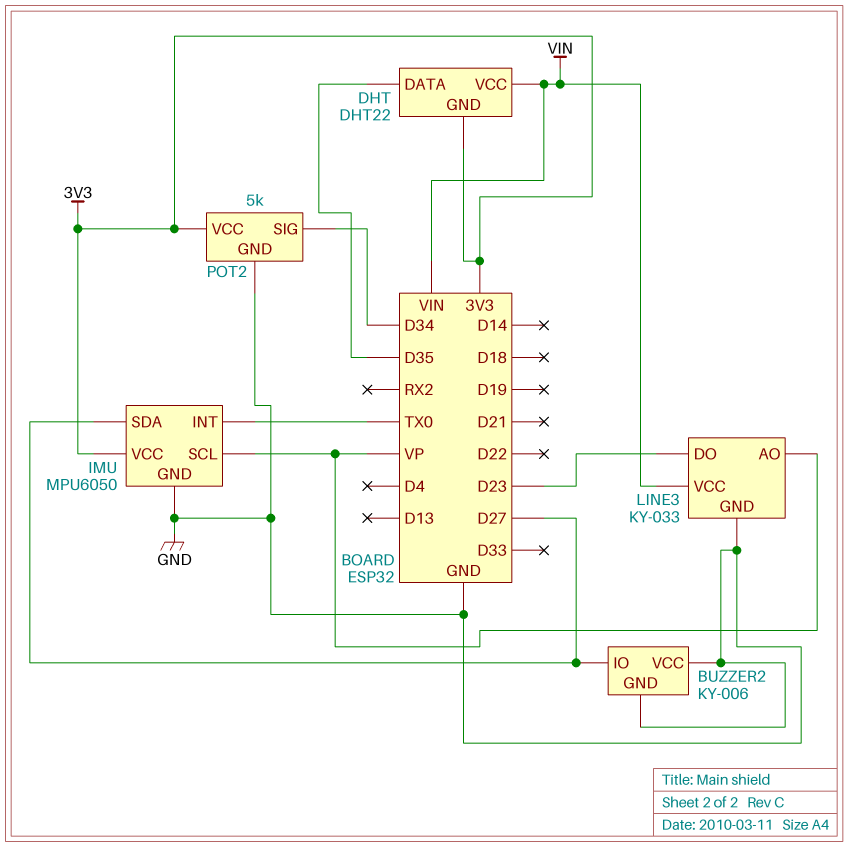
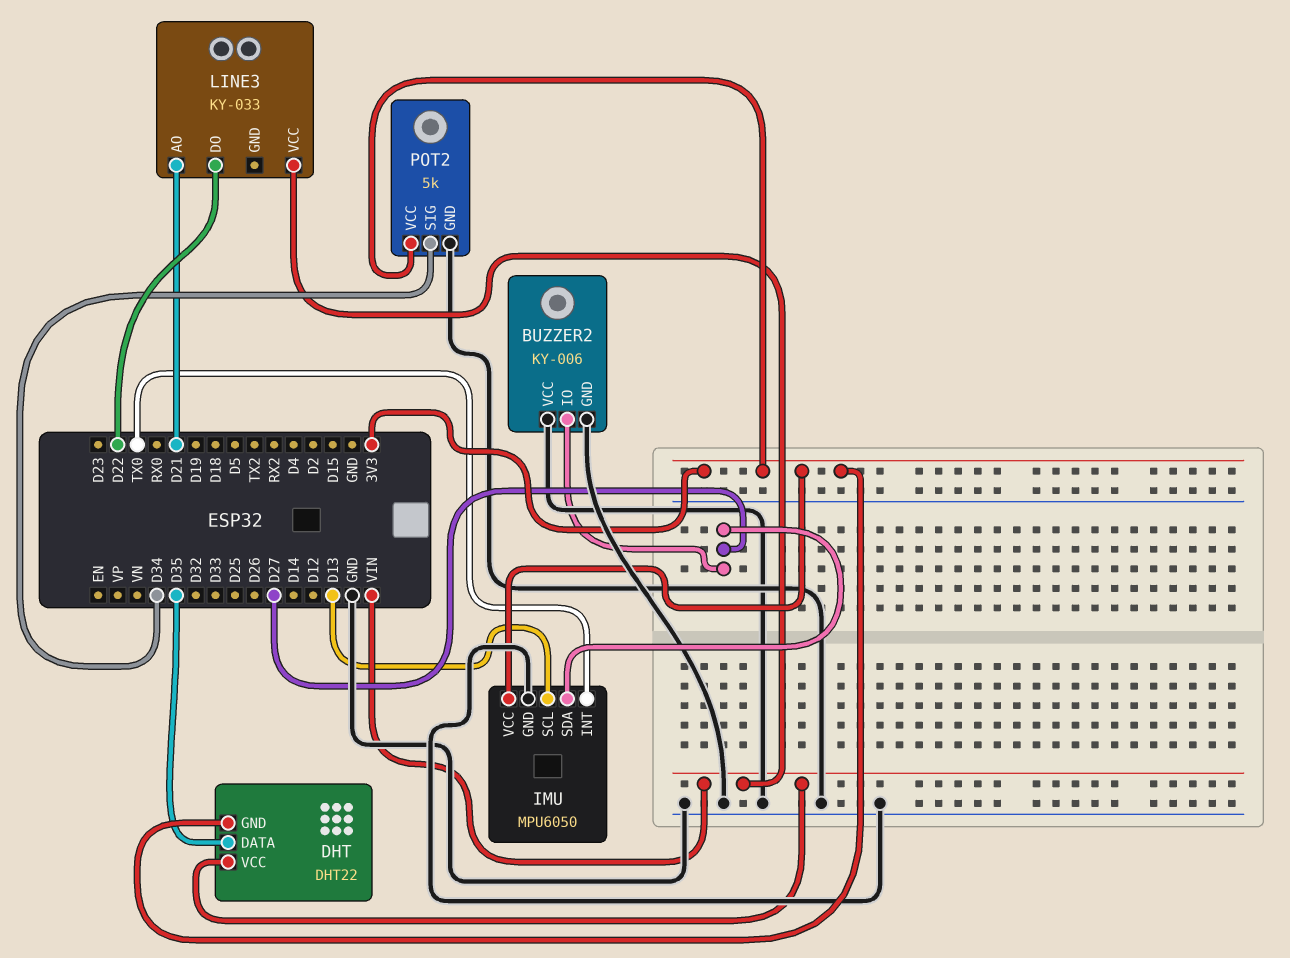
IMU pin SCL: VP -> D13
LINE3 pin AO: VP -> D21
LINE3 pin DO: D23 -> D22
LINE3 pin GND: GND -> none

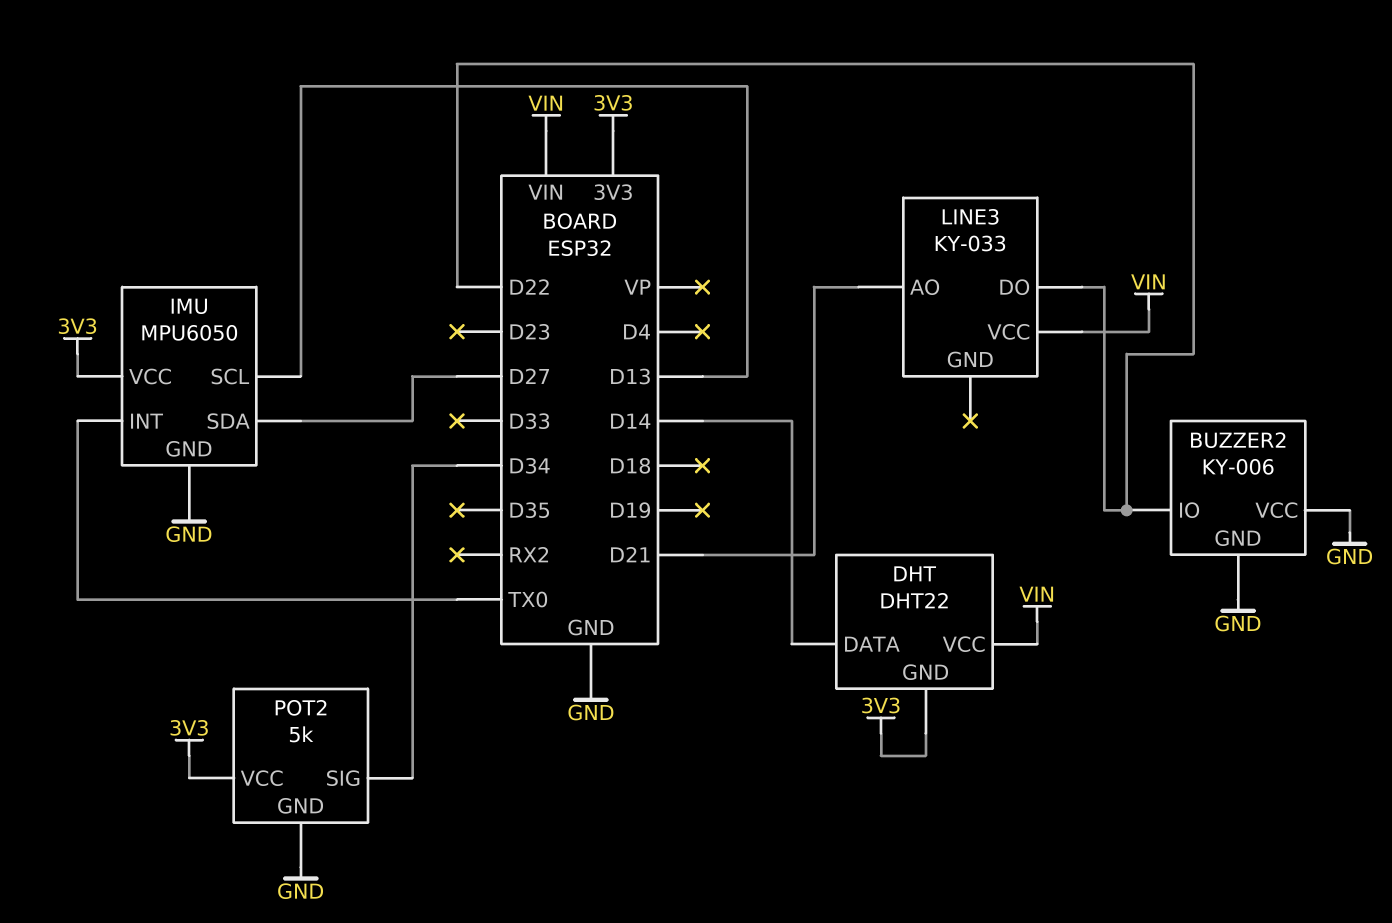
BUZZER2 pin IO: D27 -> D22
DHT pin DATA: D35 -> D14

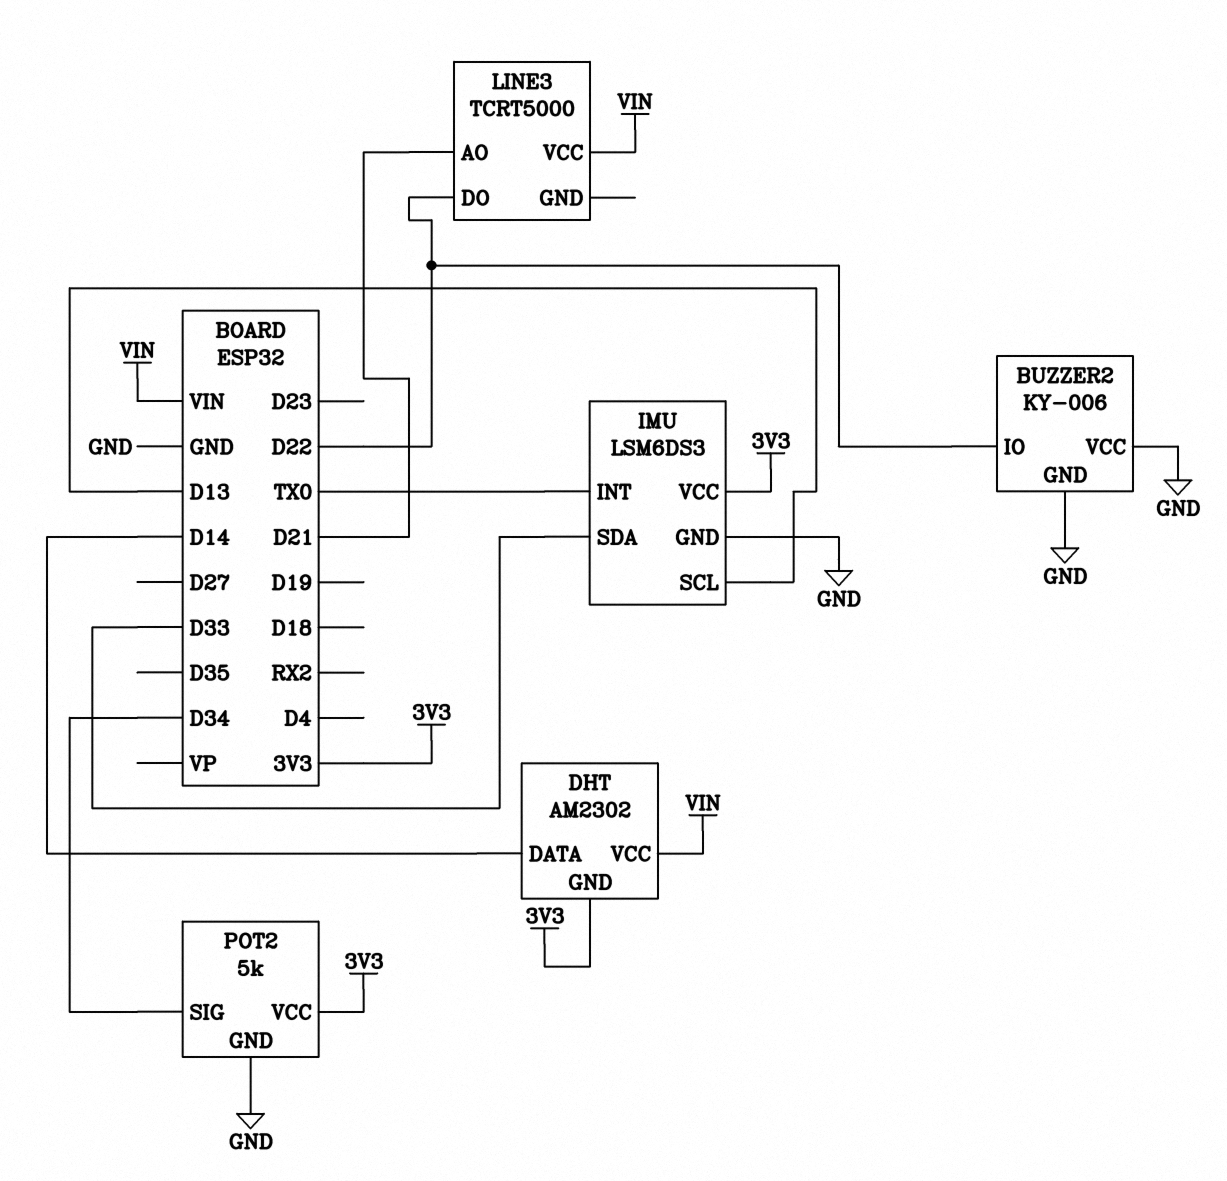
DHT: DHT22 -> AM2302
IMU: MPU6050 -> LSM6DS3
IMU pin SDA: D27 -> D33
LINE3: KY-033 -> TCRT5000

